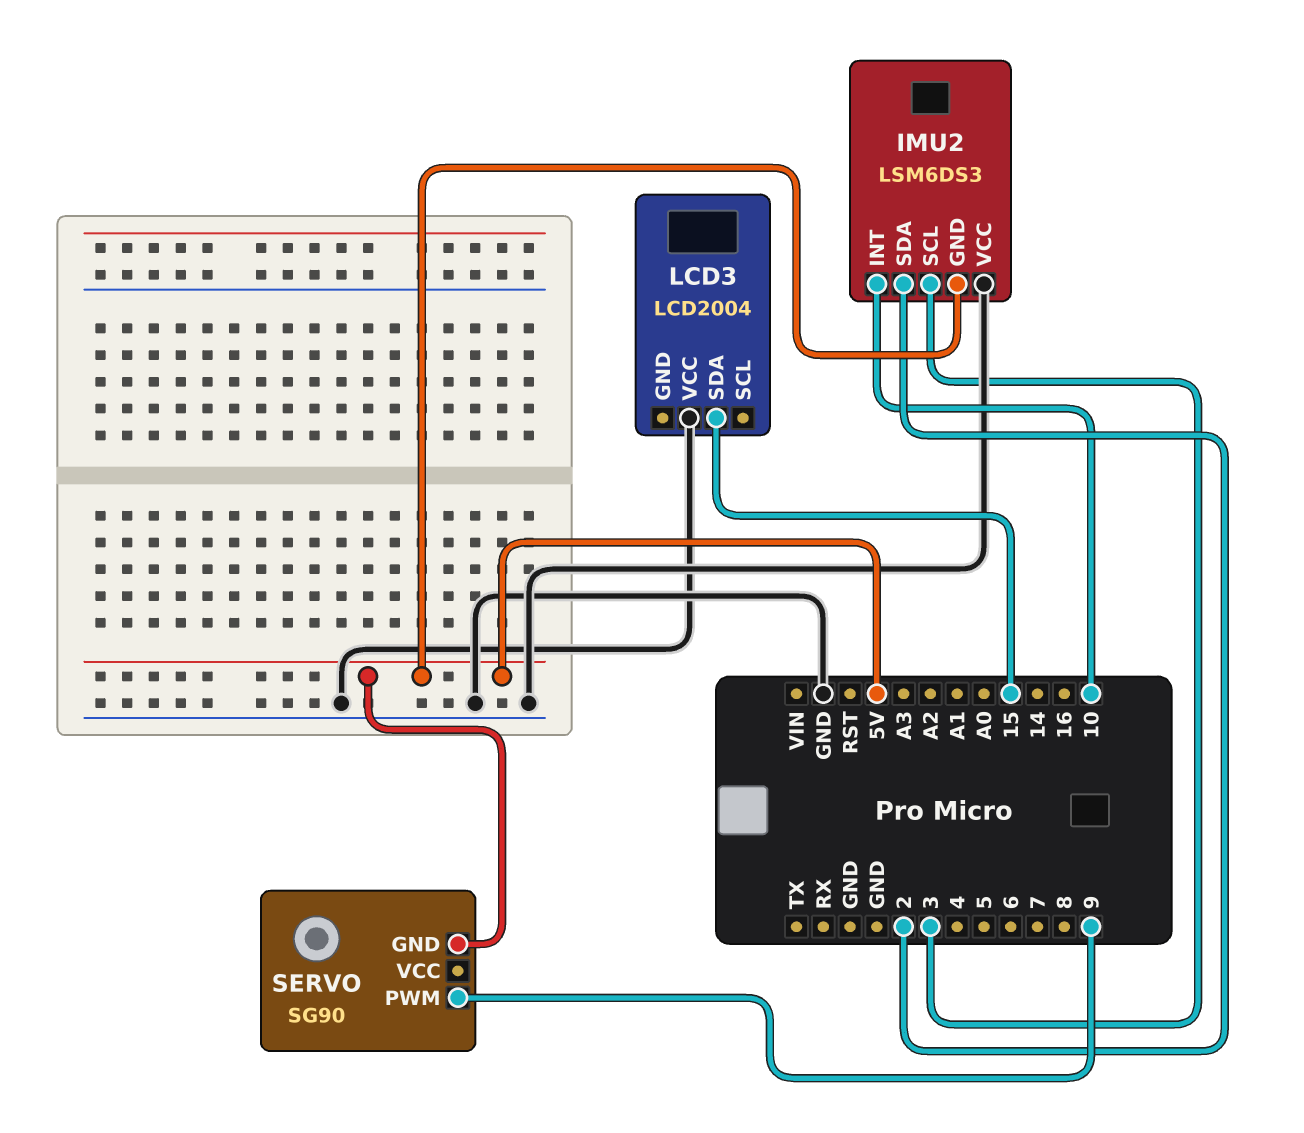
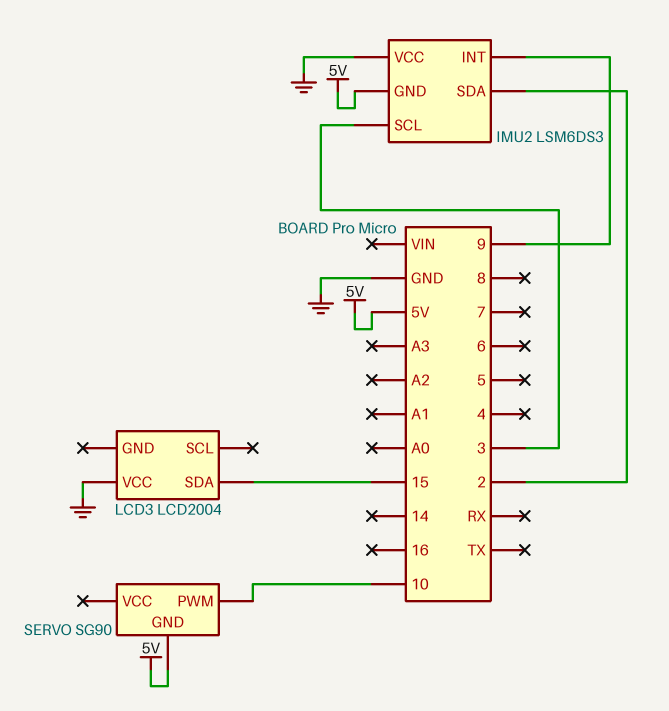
IMU2 pin INT: 10 -> 9
SERVO pin PWM: 9 -> 10

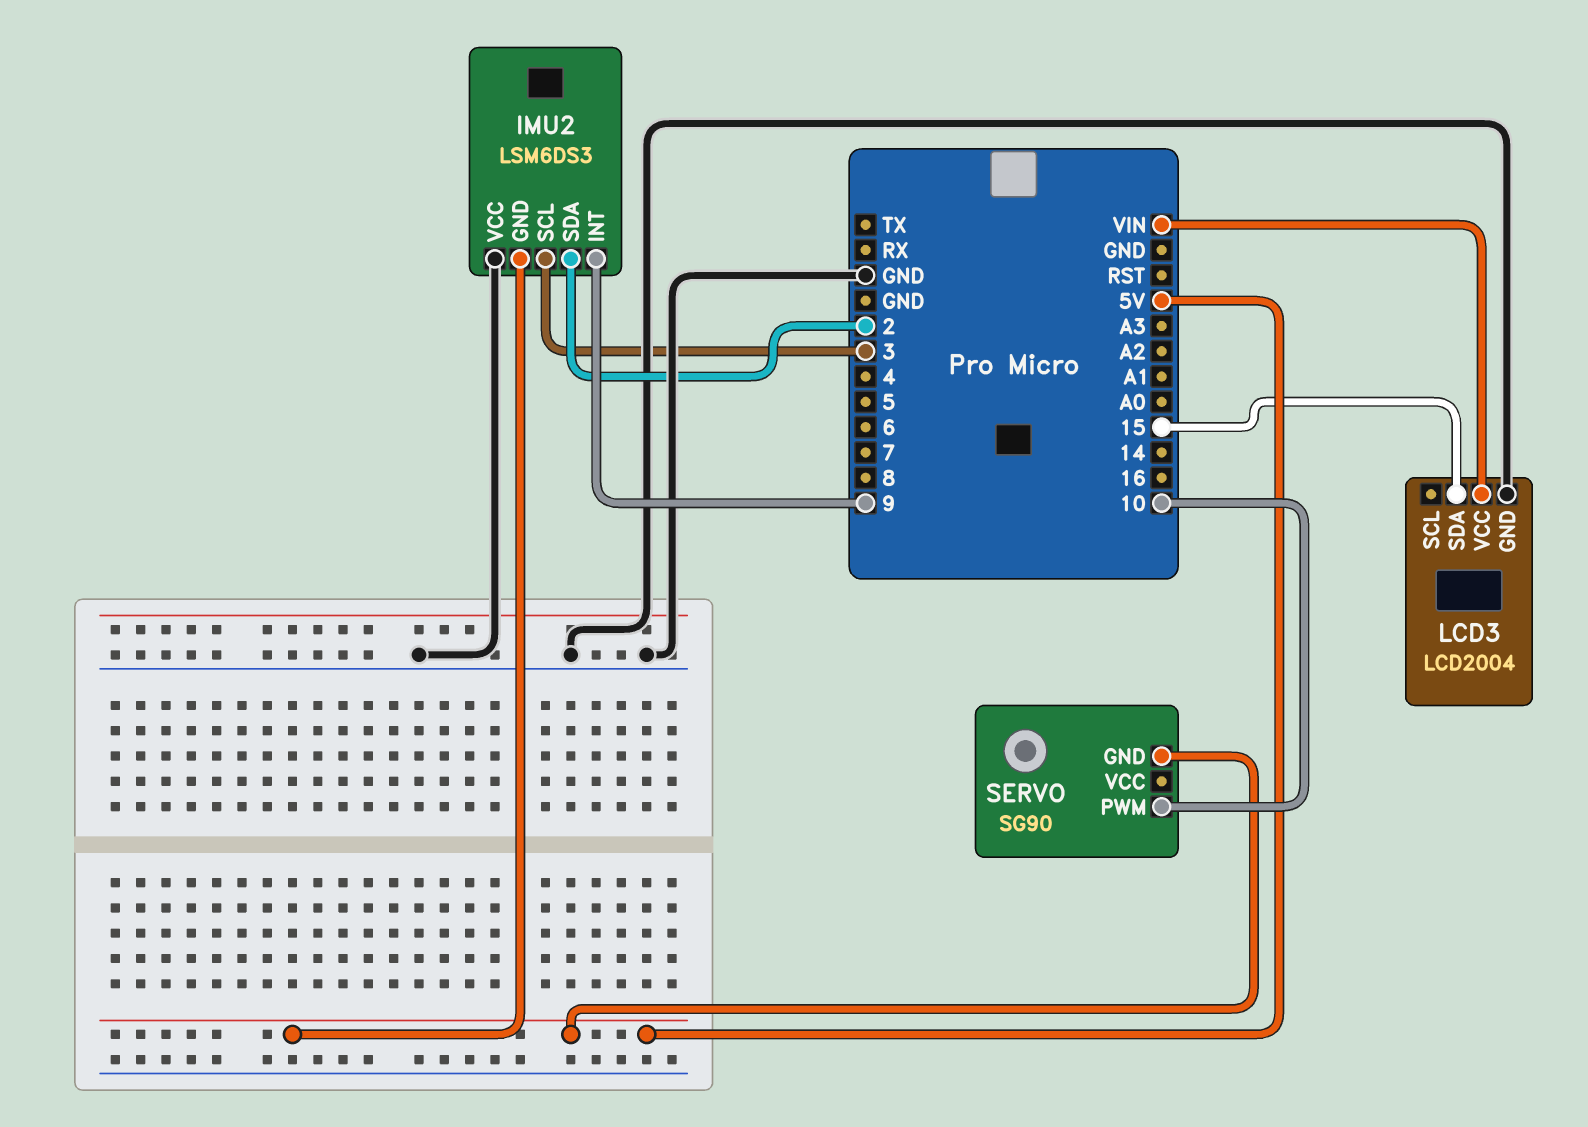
LCD3 pin GND: none -> GND
LCD3 pin VCC: GND -> VIN

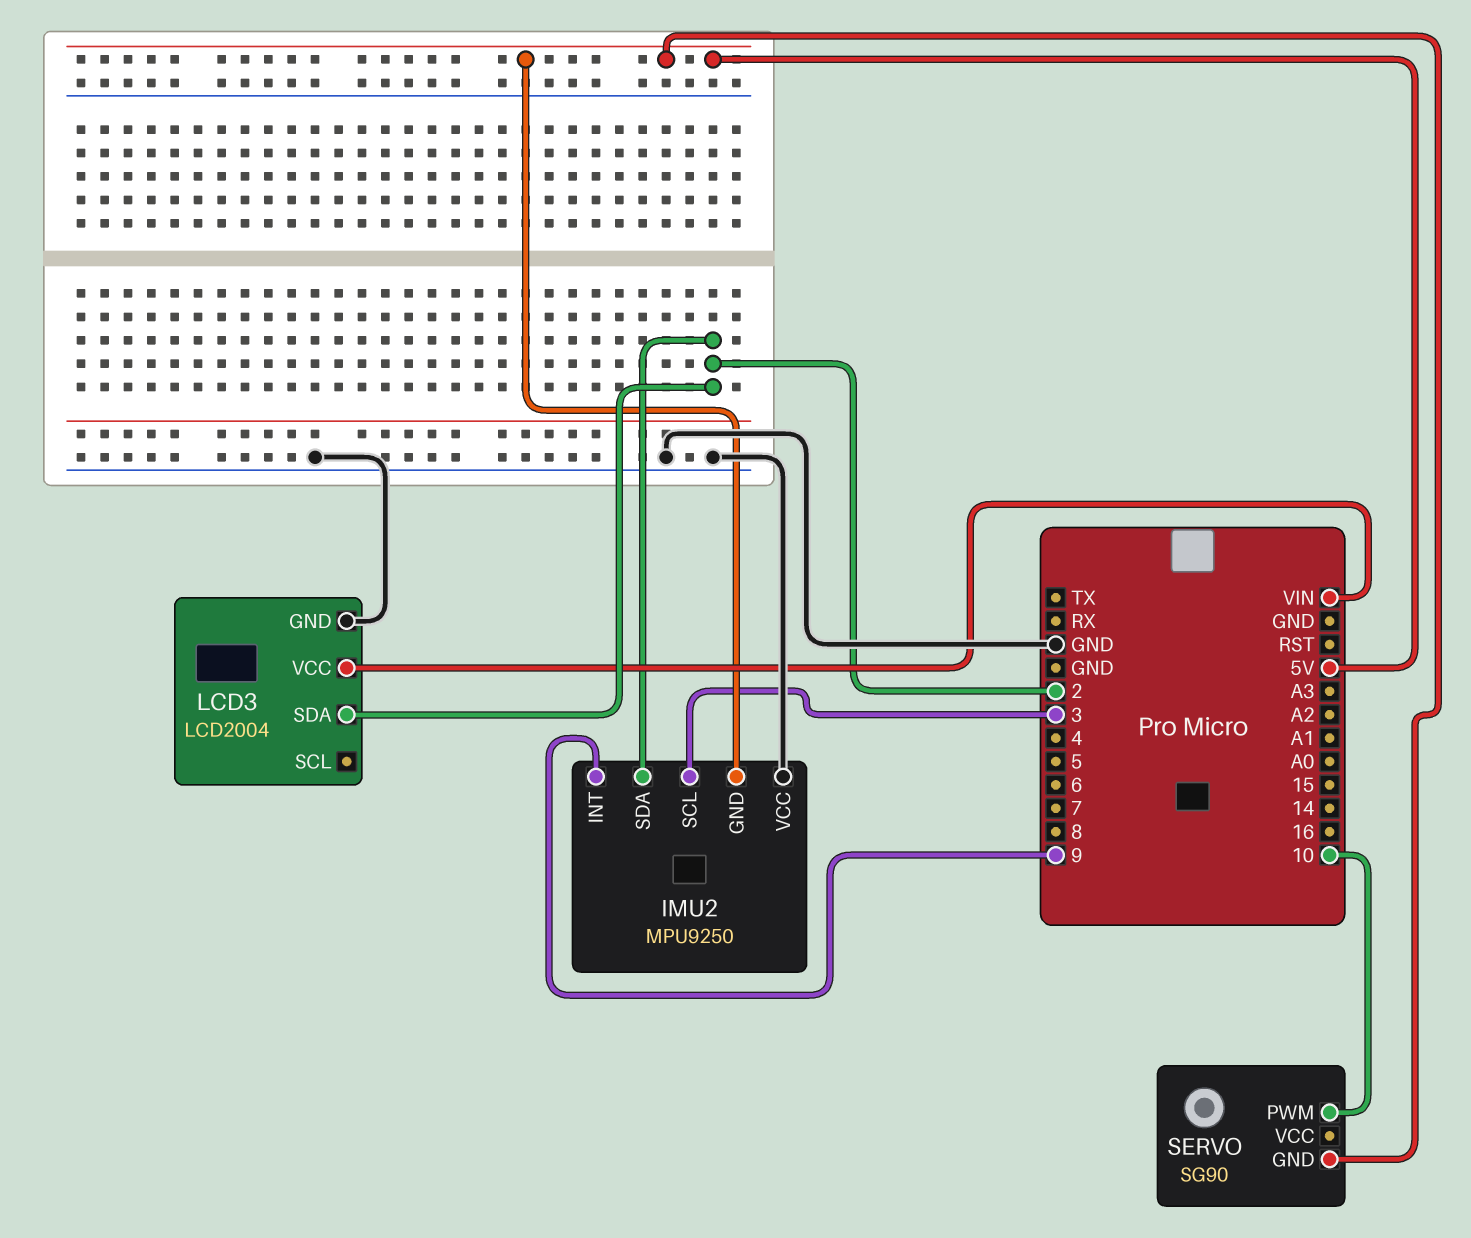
IMU2: LSM6DS3 -> MPU9250
LCD3 pin SDA: 15 -> 2

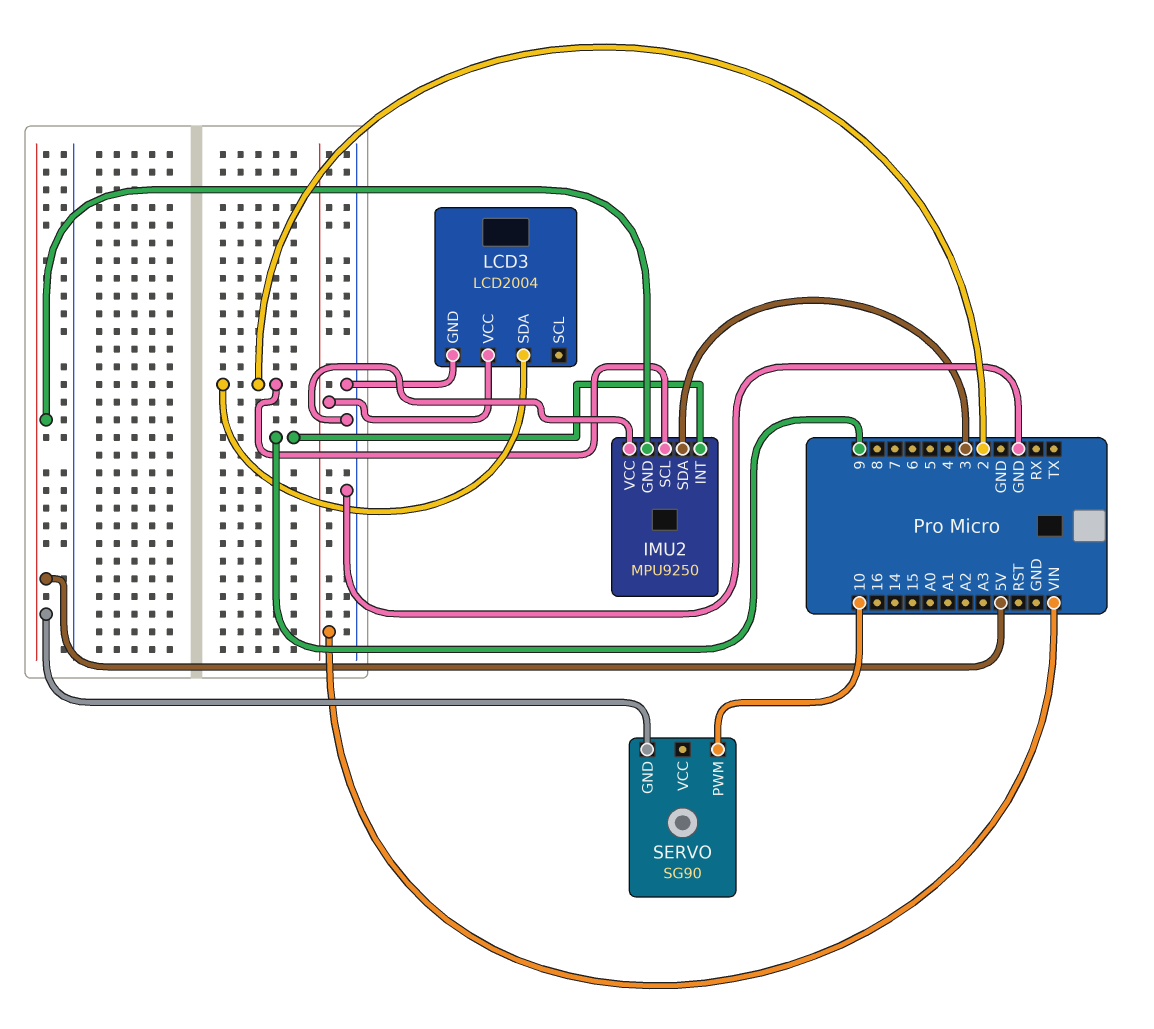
IMU2 pin SCL: 3 -> 2
IMU2 pin SDA: 2 -> 3

